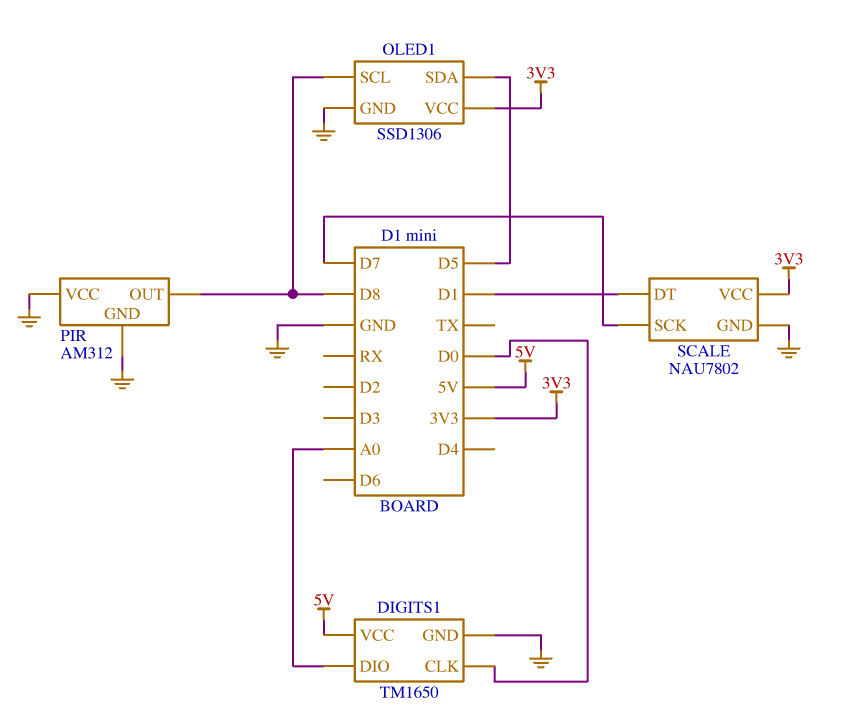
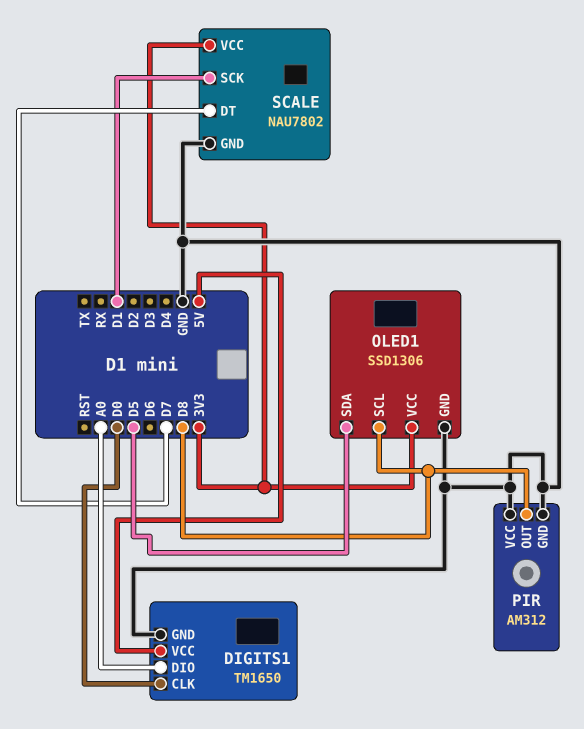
SCALE pin DT: D1 -> D7
SCALE pin SCK: D7 -> D1

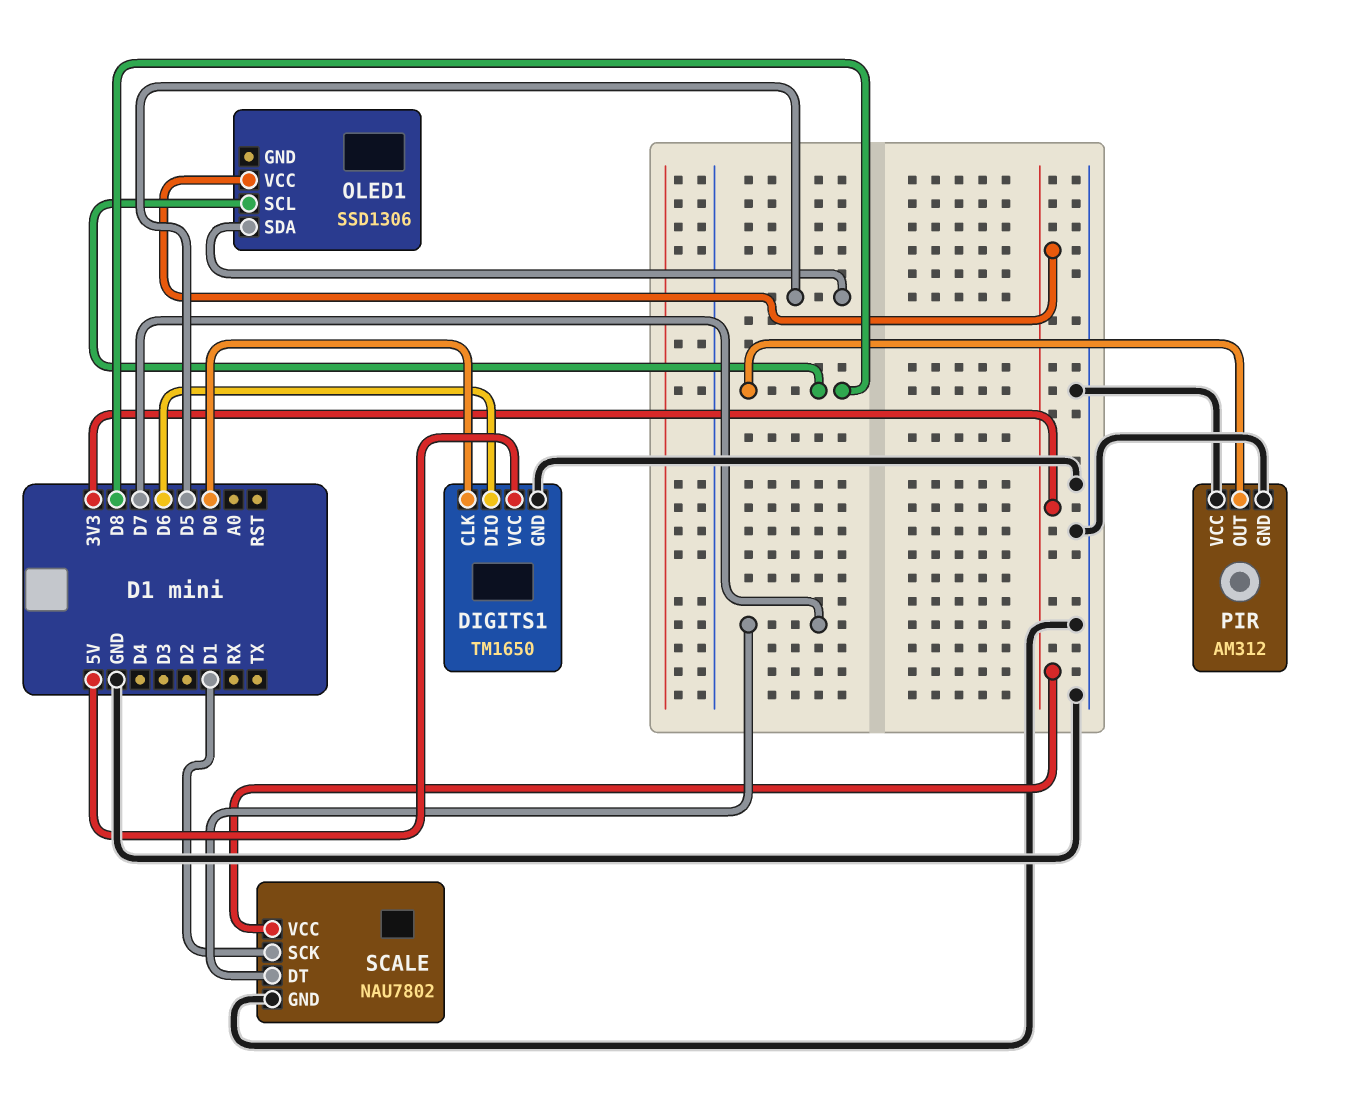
DIGITS1 pin DIO: A0 -> D6
OLED1 pin GND: GND -> none

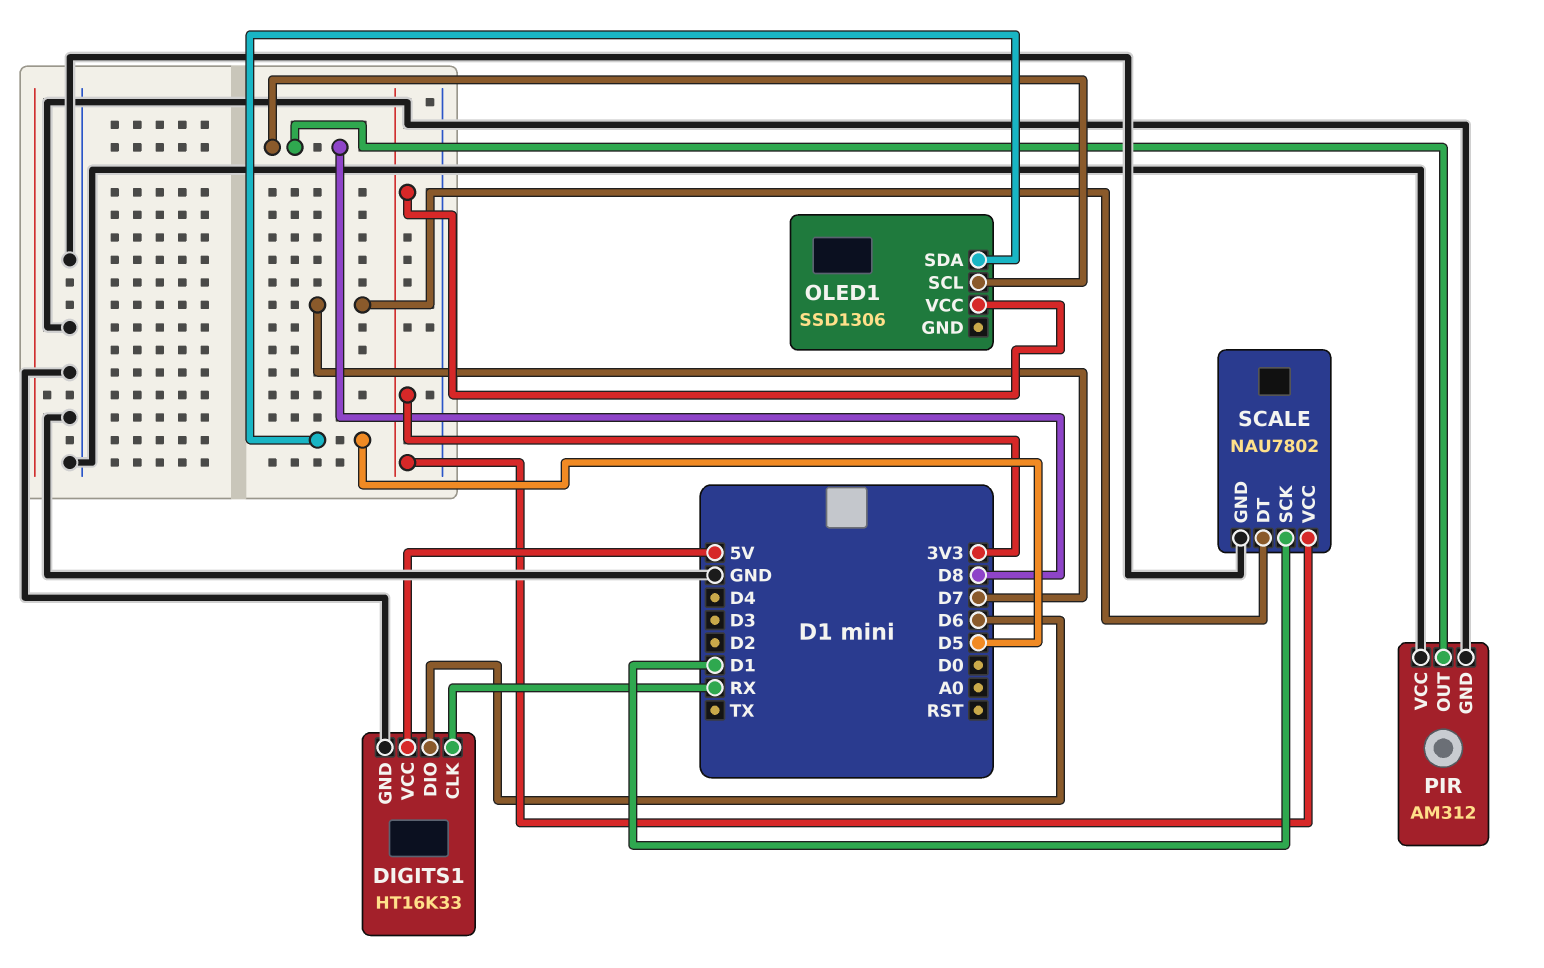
DIGITS1: TM1650 -> HT16K33
DIGITS1 pin CLK: D0 -> RX

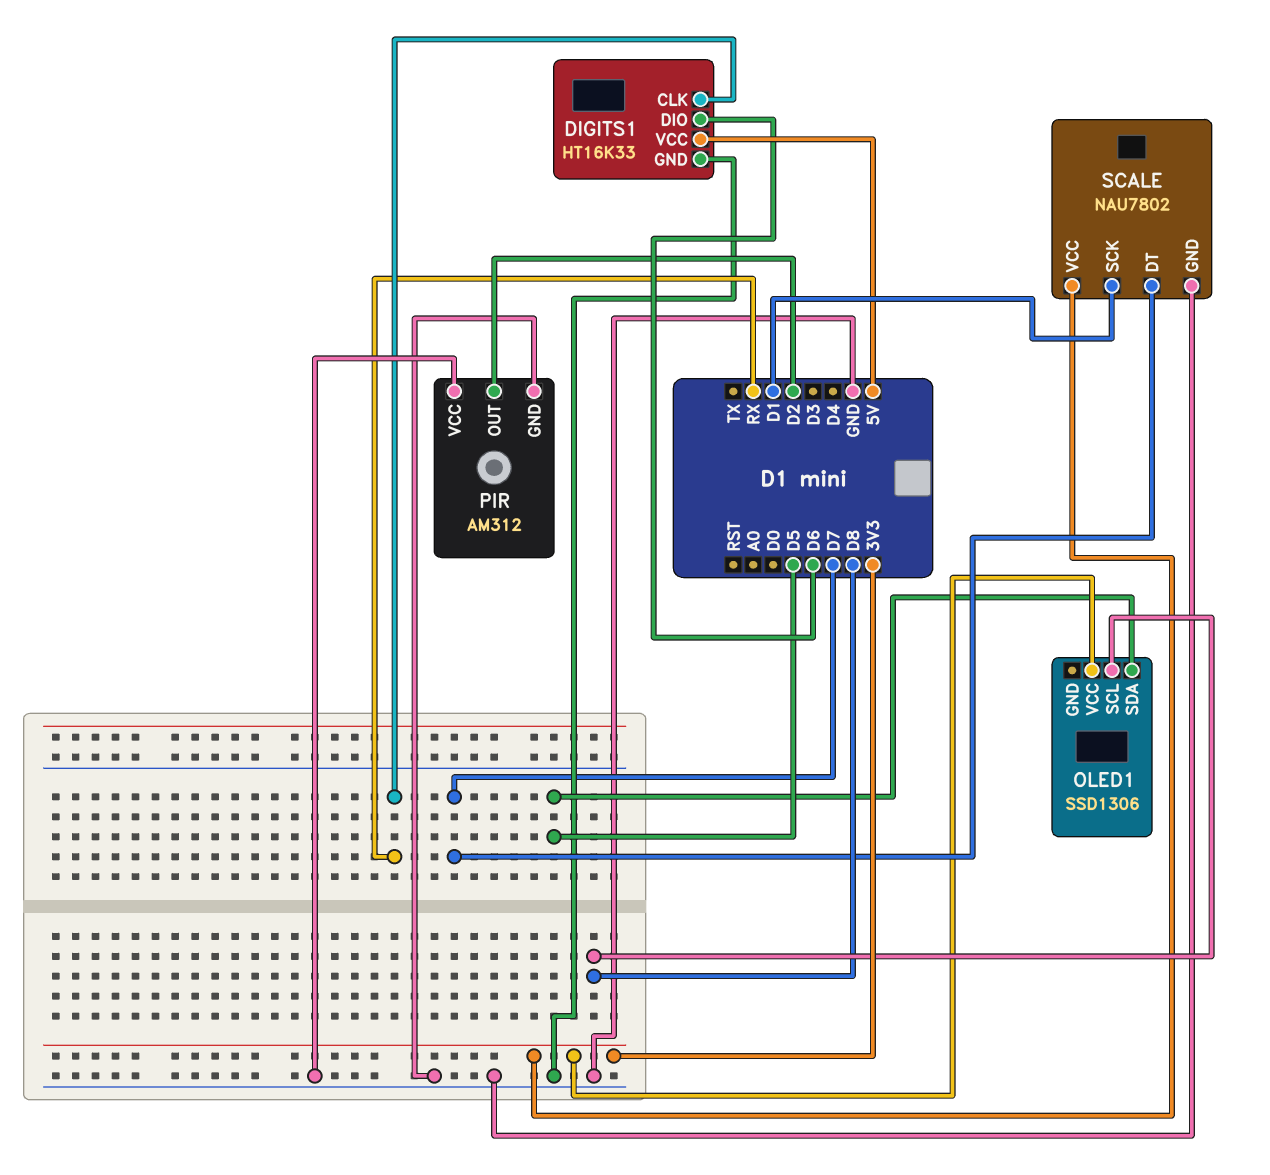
PIR pin OUT: D8 -> D2

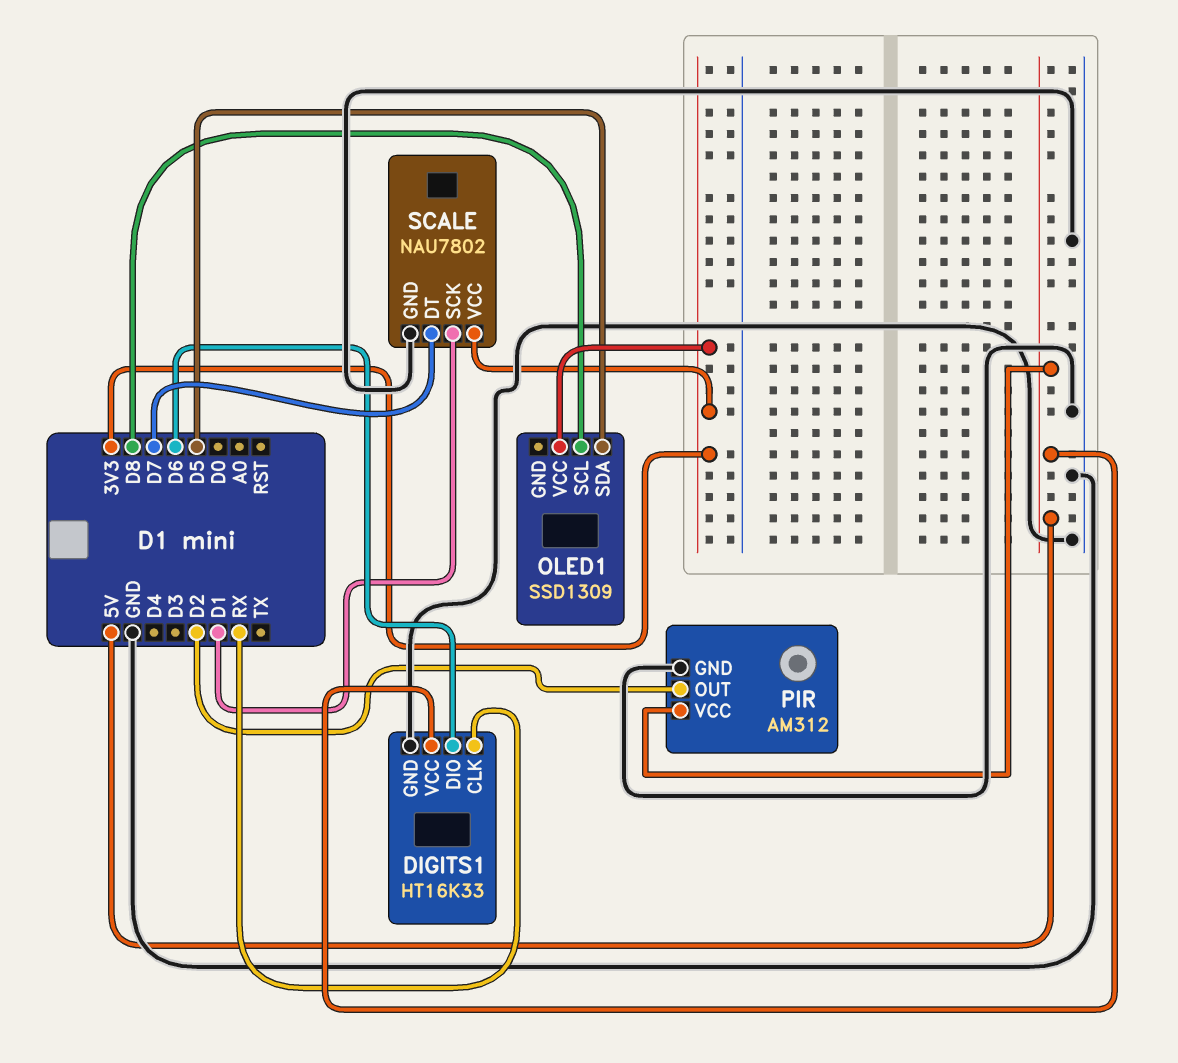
OLED1: SSD1306 -> SSD1309
PIR pin VCC: GND -> 5V

